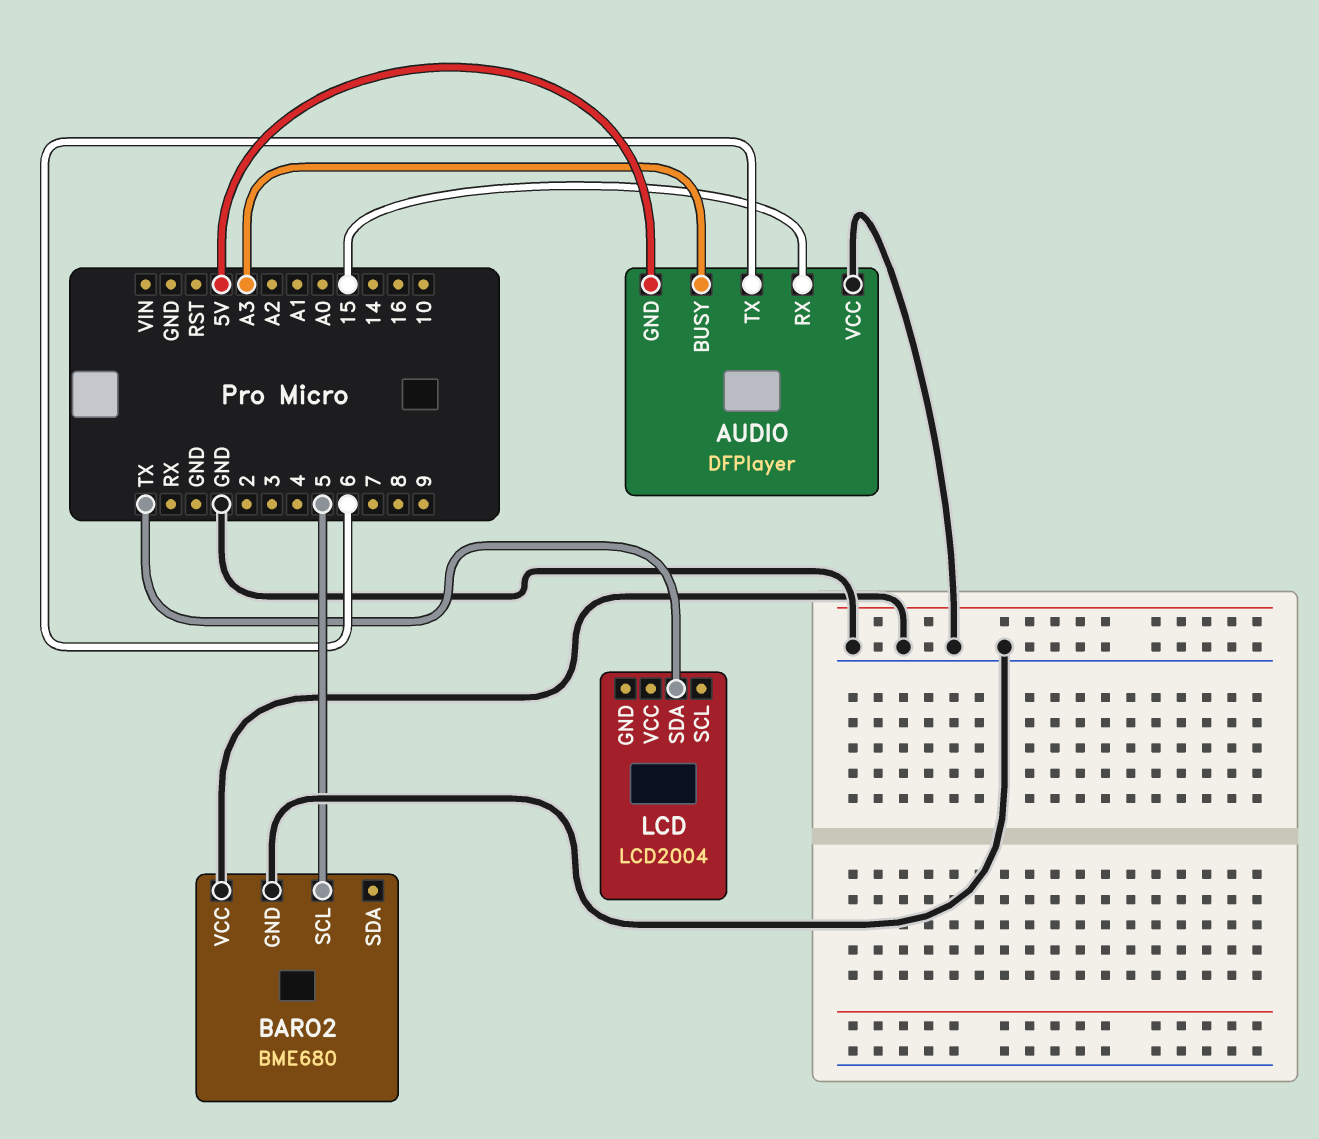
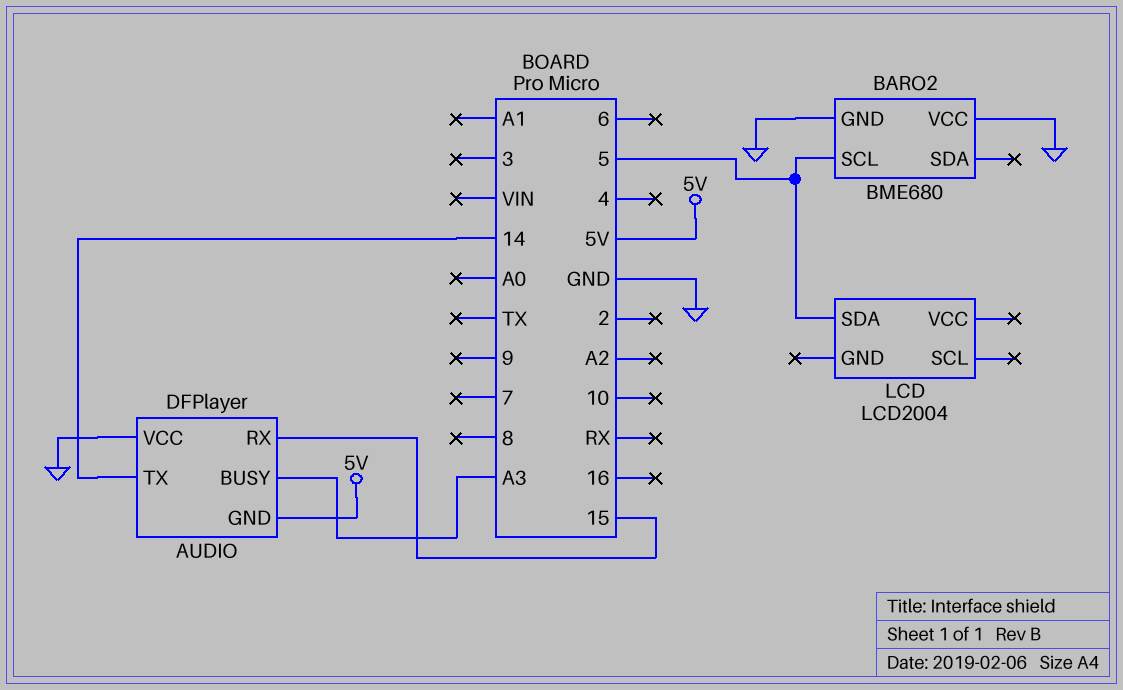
AUDIO pin TX: 6 -> 14
LCD pin SDA: TX -> 5

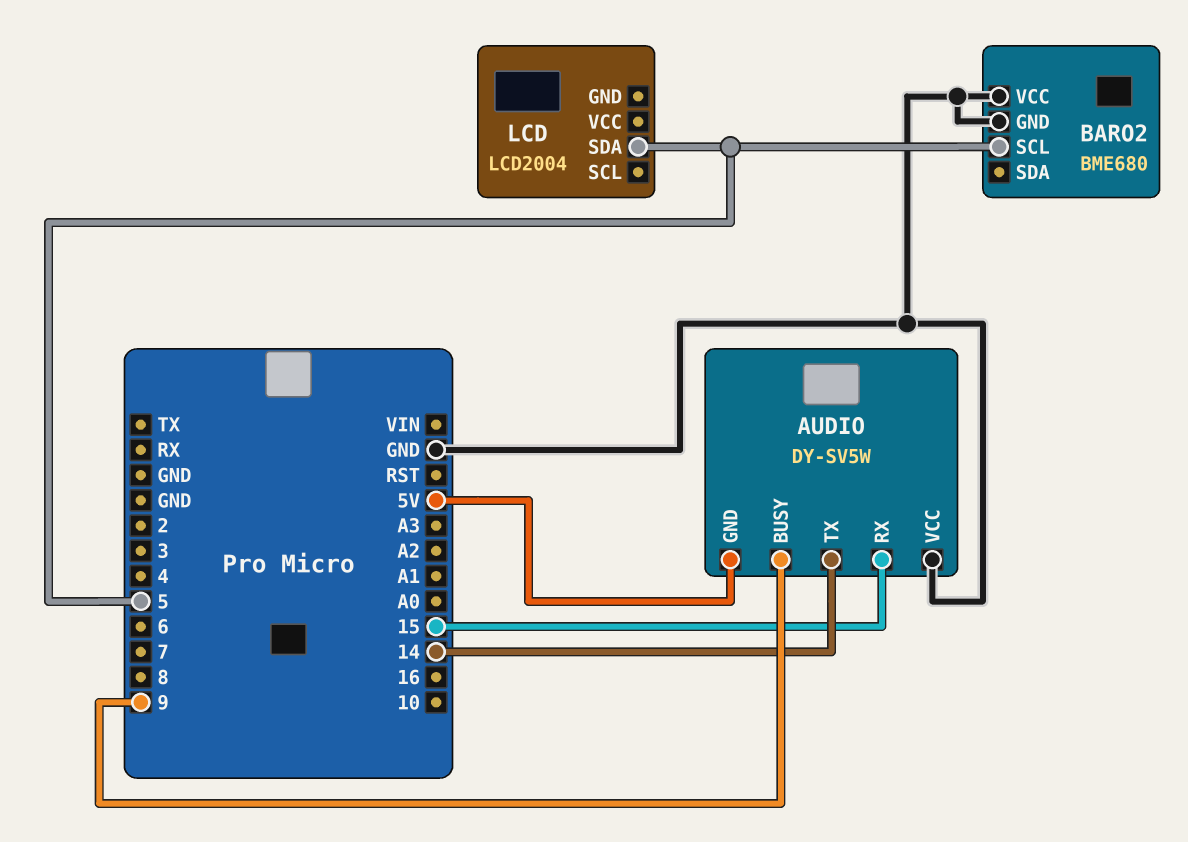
AUDIO: DFPlayer -> DY-SV5W
AUDIO pin BUSY: A3 -> 9

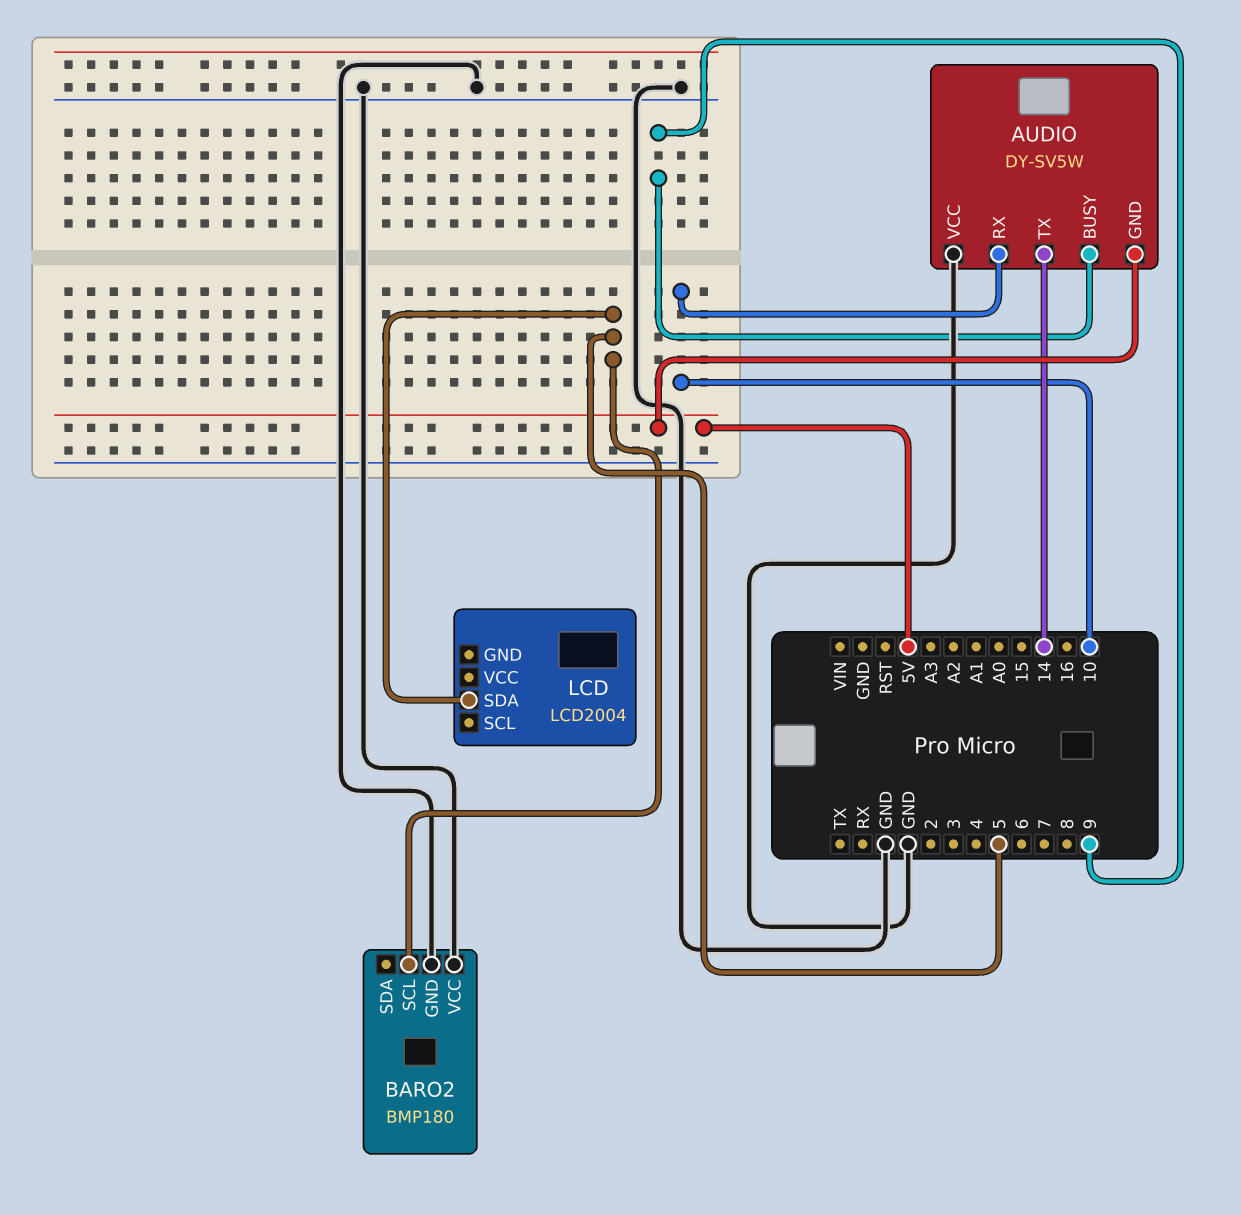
AUDIO pin RX: 15 -> 10
BARO2: BME680 -> BMP180

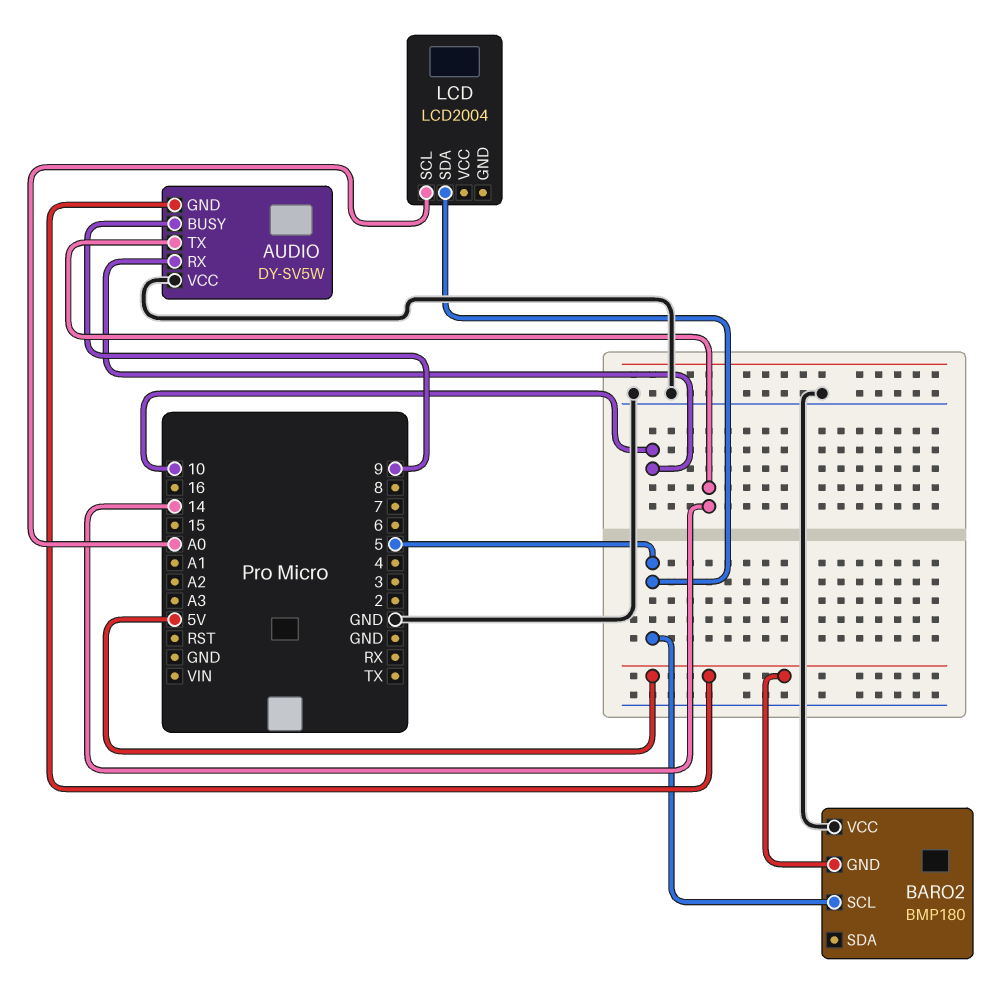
BARO2 pin GND: GND -> 5V
LCD pin SCL: none -> A0

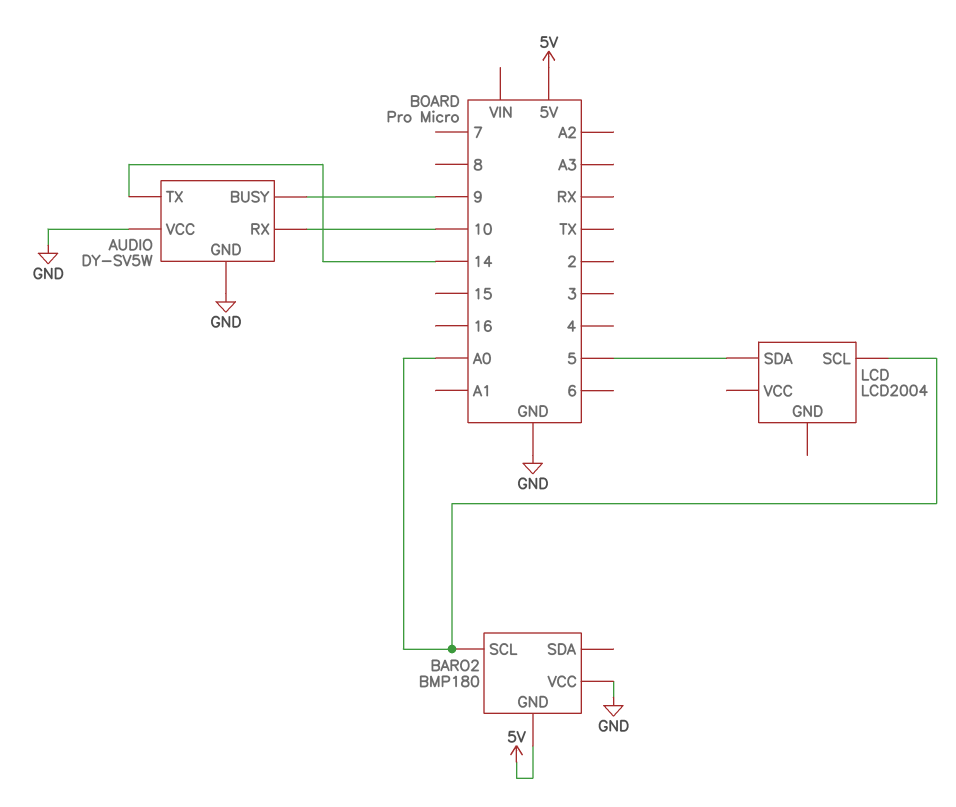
AUDIO pin GND: 5V -> GND
BARO2 pin SCL: 5 -> A0

